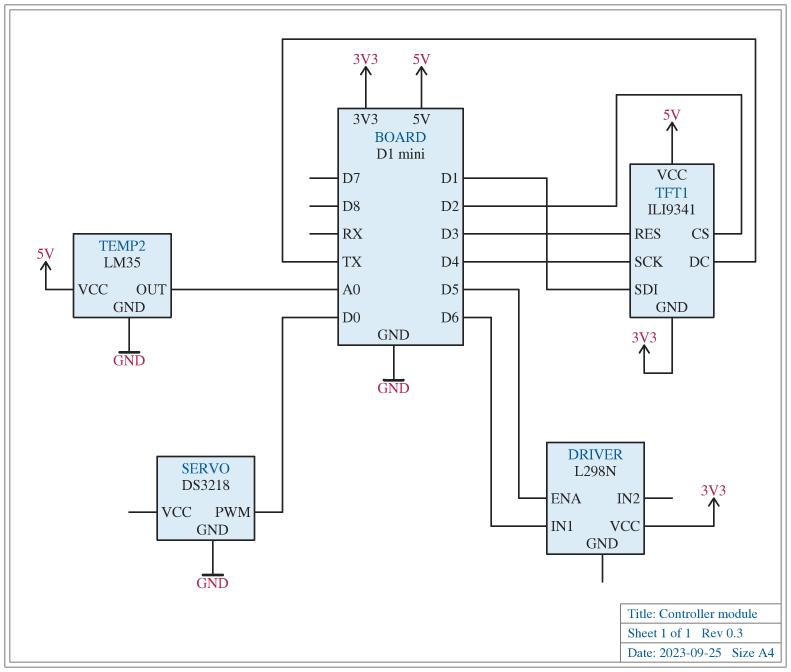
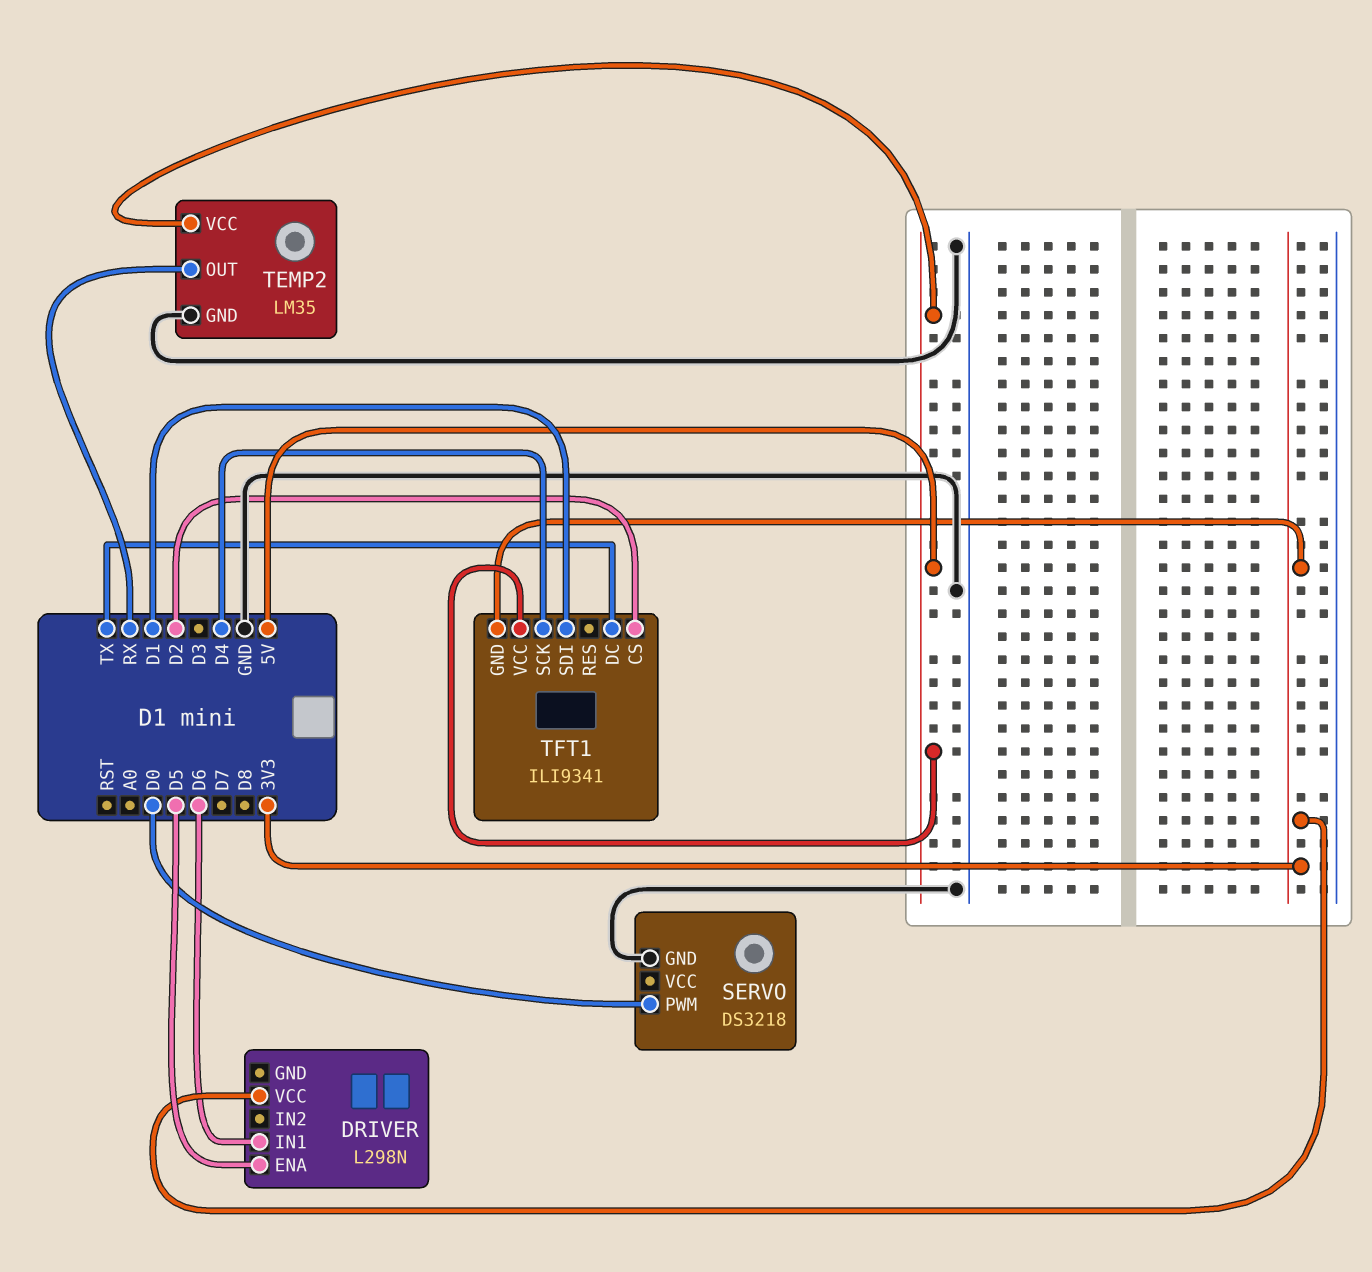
TEMP2 pin OUT: A0 -> RX
TFT1 pin RES: D3 -> none

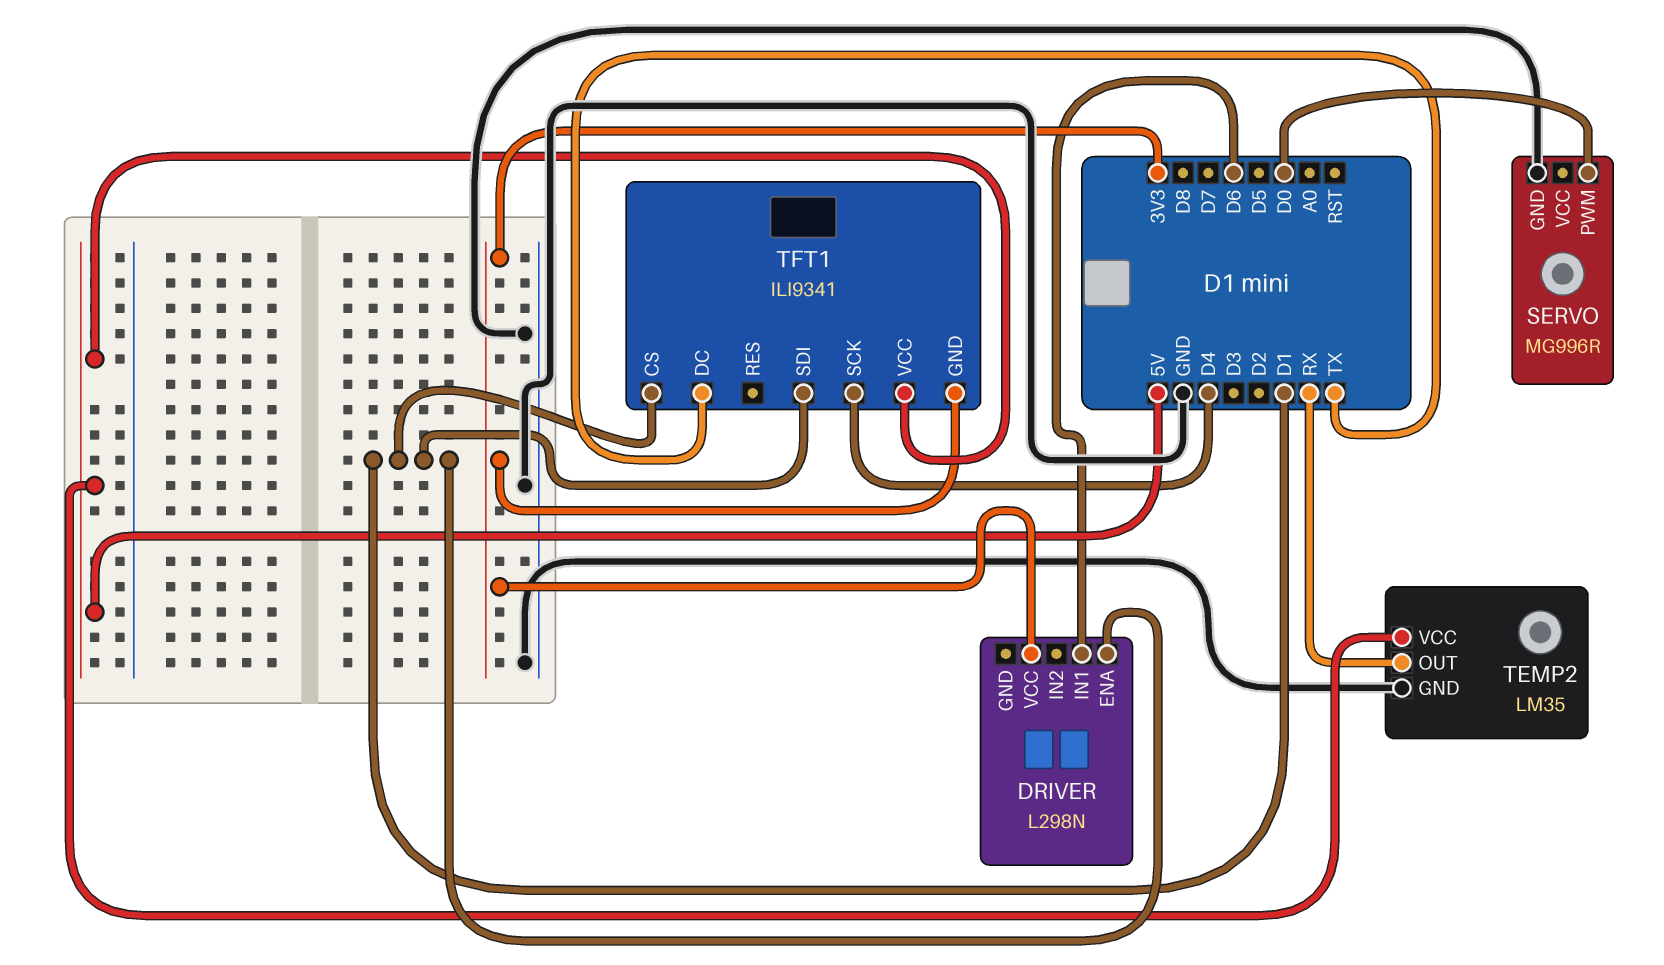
DRIVER pin ENA: D5 -> D1
SERVO: DS3218 -> MG996R
TFT1 pin CS: D2 -> D1

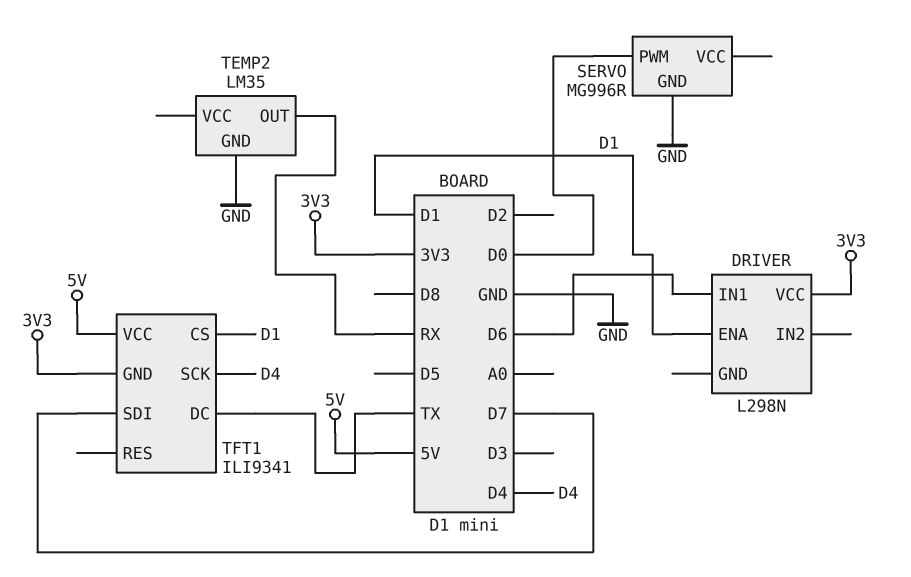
TEMP2 pin VCC: 5V -> none
TFT1 pin SDI: D1 -> D7

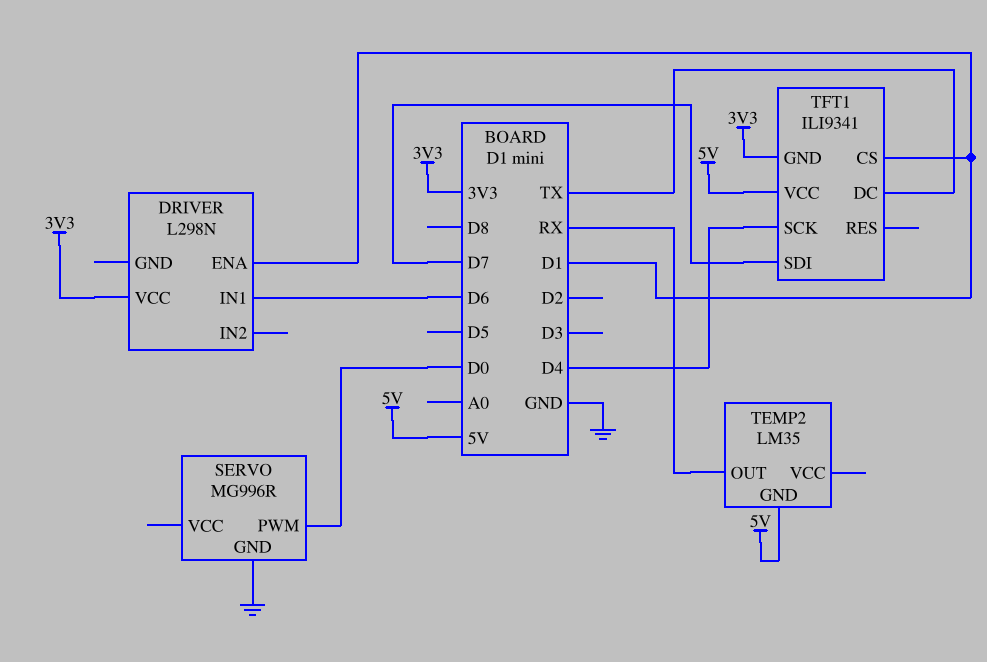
TEMP2 pin GND: GND -> 5V

